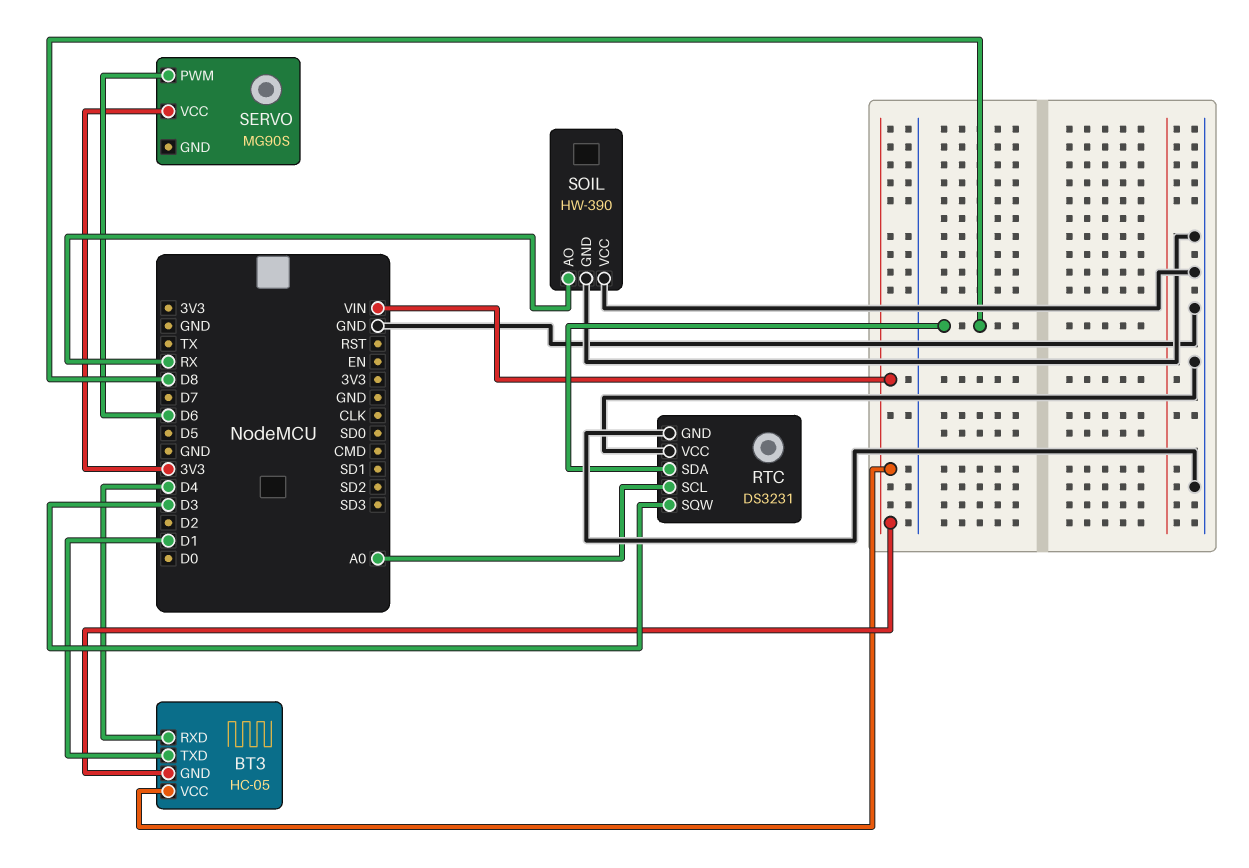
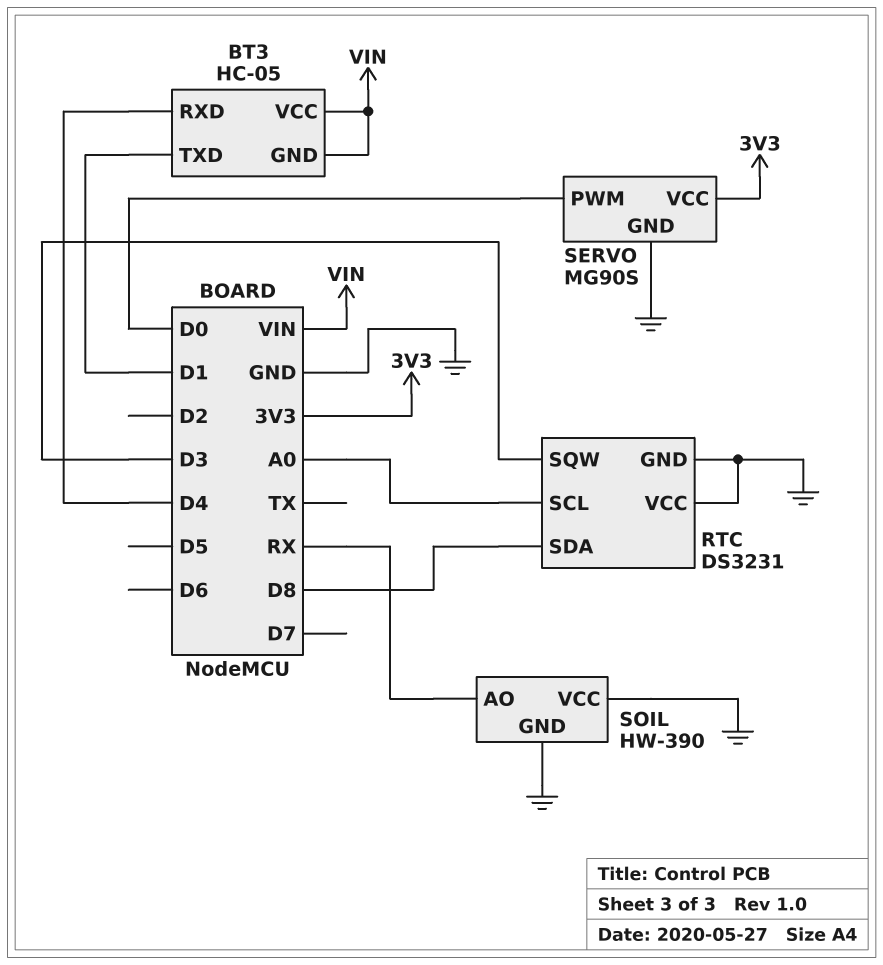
SERVO pin GND: none -> GND
SERVO pin PWM: D6 -> D0

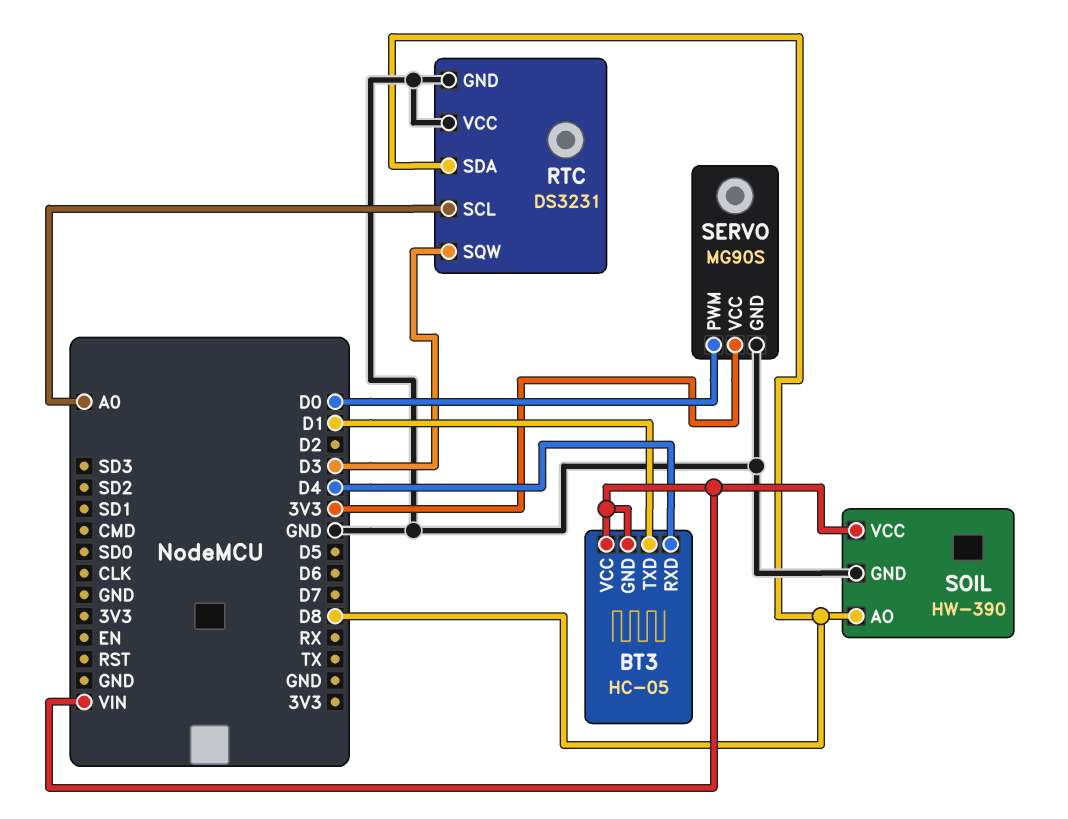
SOIL pin AO: RX -> D8
SOIL pin VCC: GND -> VIN

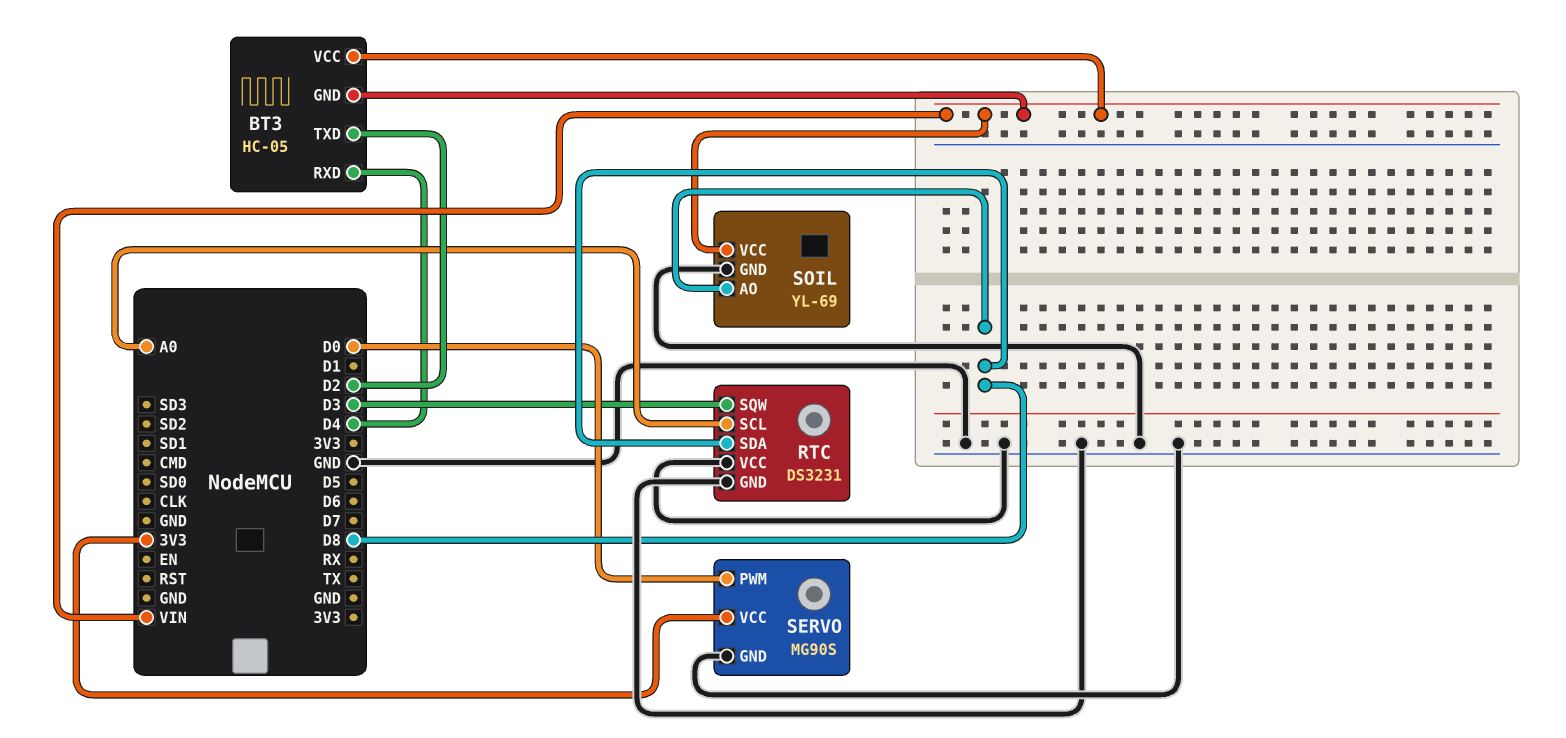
BT3 pin TXD: D1 -> D2
SOIL: HW-390 -> YL-69

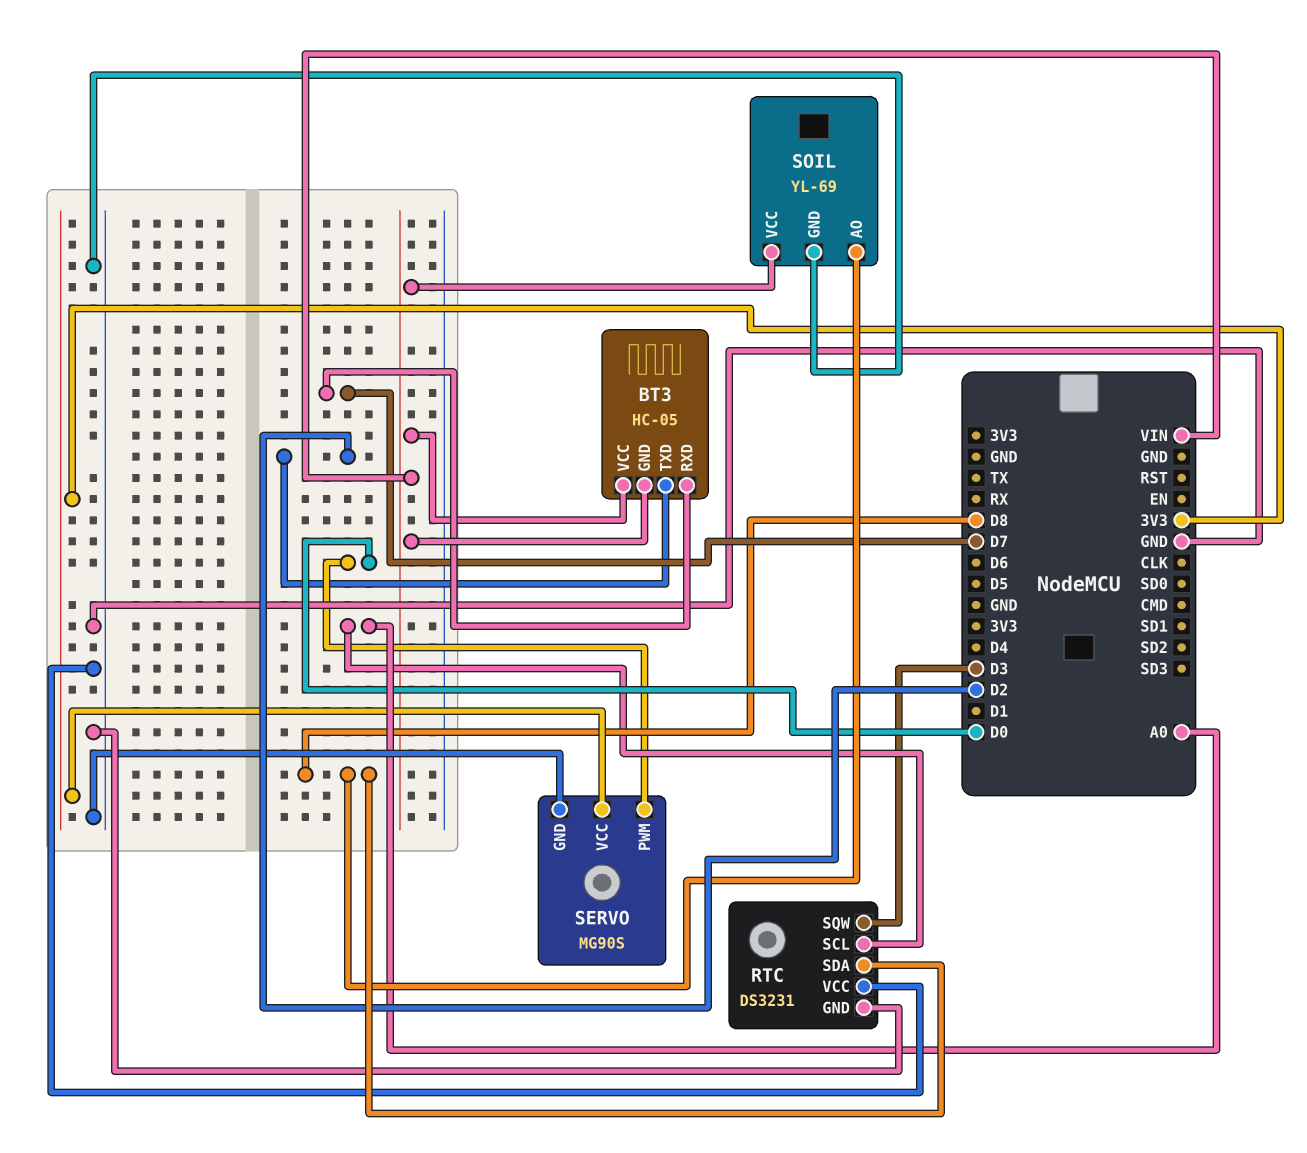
BT3 pin RXD: D4 -> D7

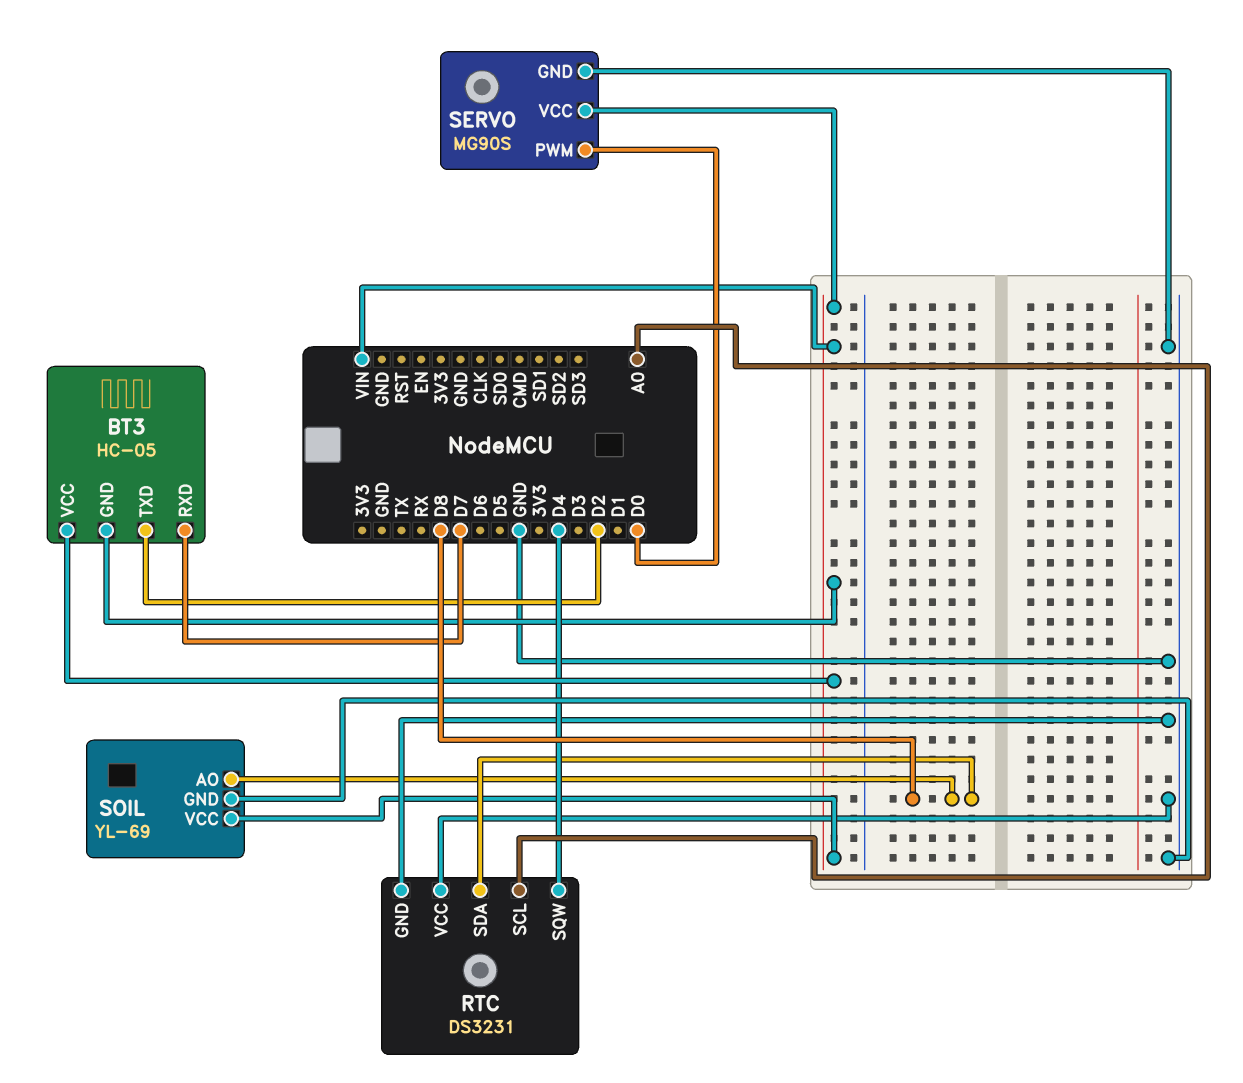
RTC pin SQW: D3 -> D4
SERVO pin VCC: 3V3 -> VIN

